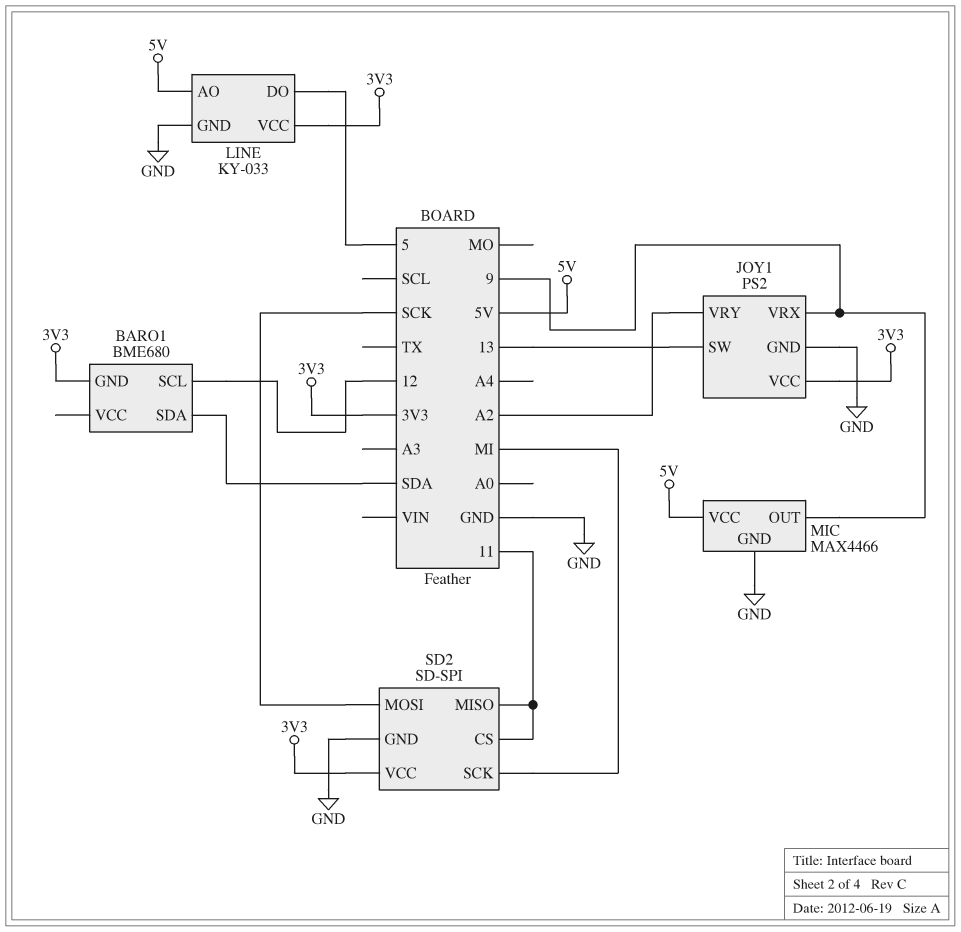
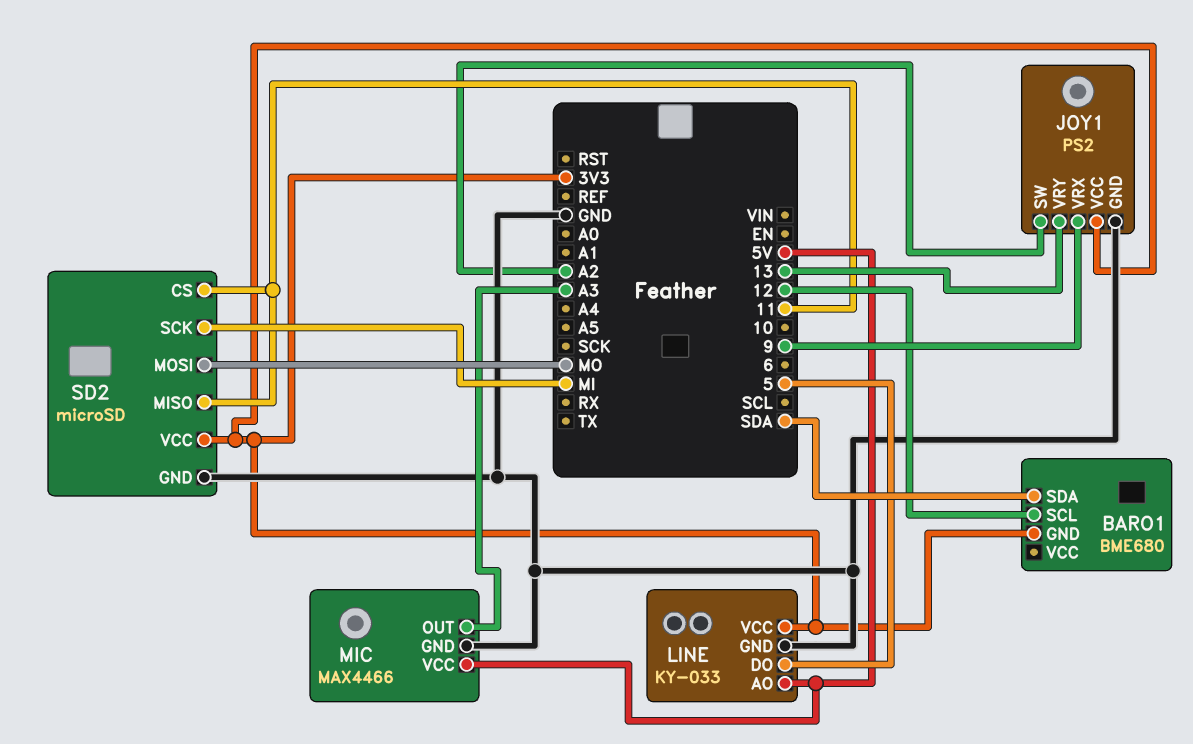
JOY1 pin SW: 13 -> A2
JOY1 pin VRY: A2 -> 13
MIC pin OUT: 9 -> A3
SD2: SD-SPI -> microSD
SD2 pin MOSI: SCK -> MO

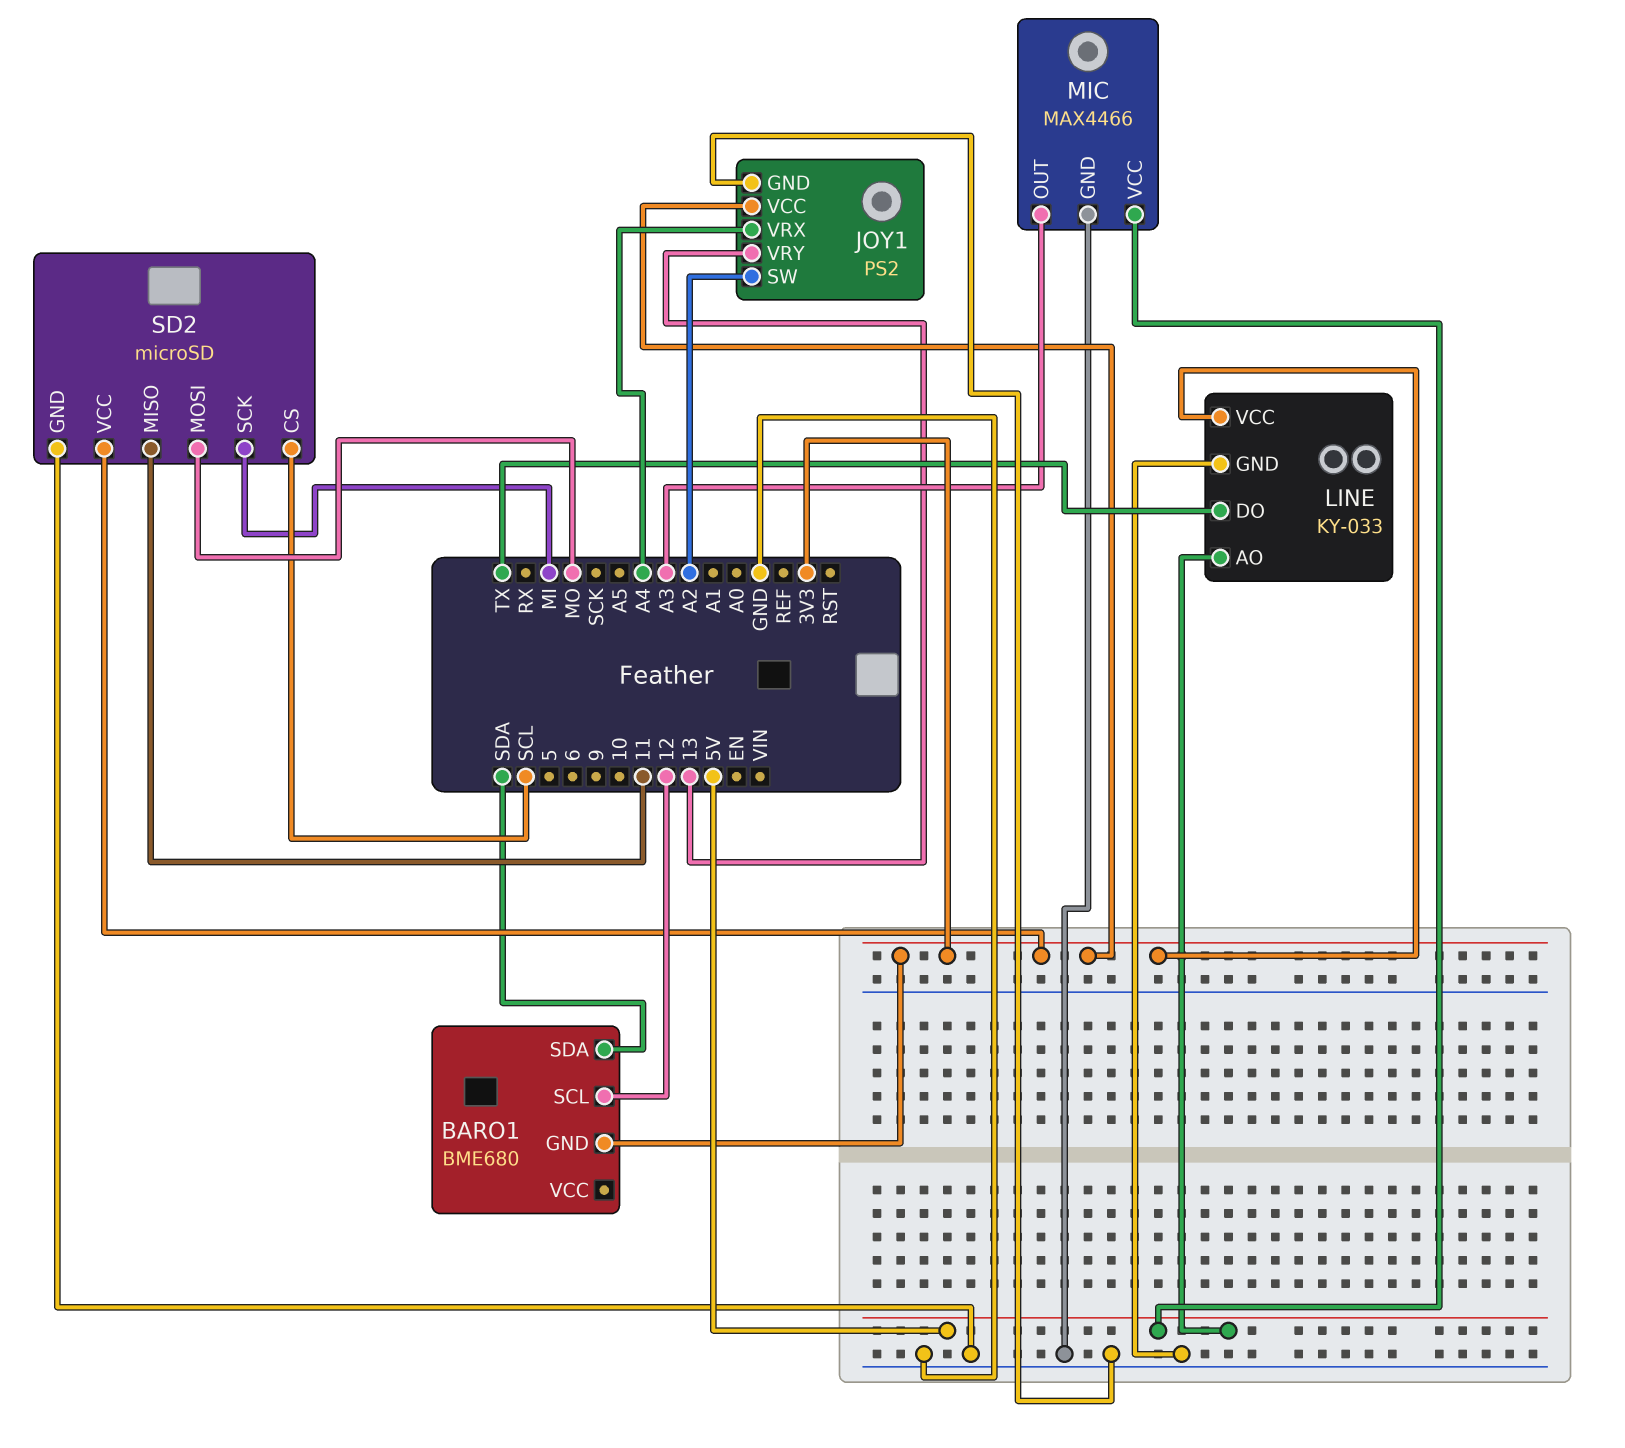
JOY1 pin VRX: 9 -> A4
LINE pin DO: 5 -> TX
SD2 pin CS: 11 -> SCL

